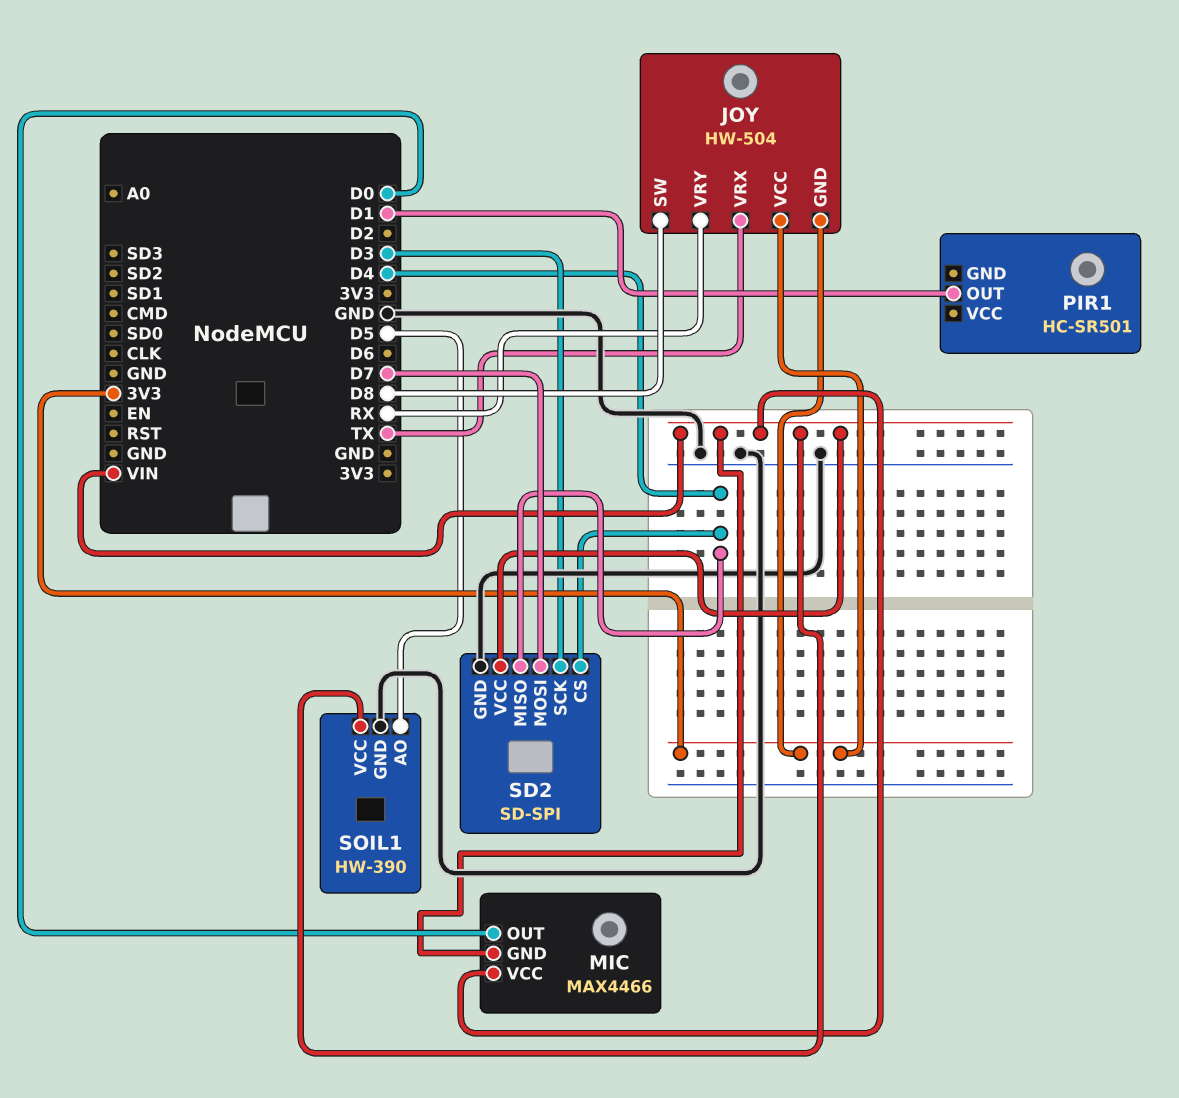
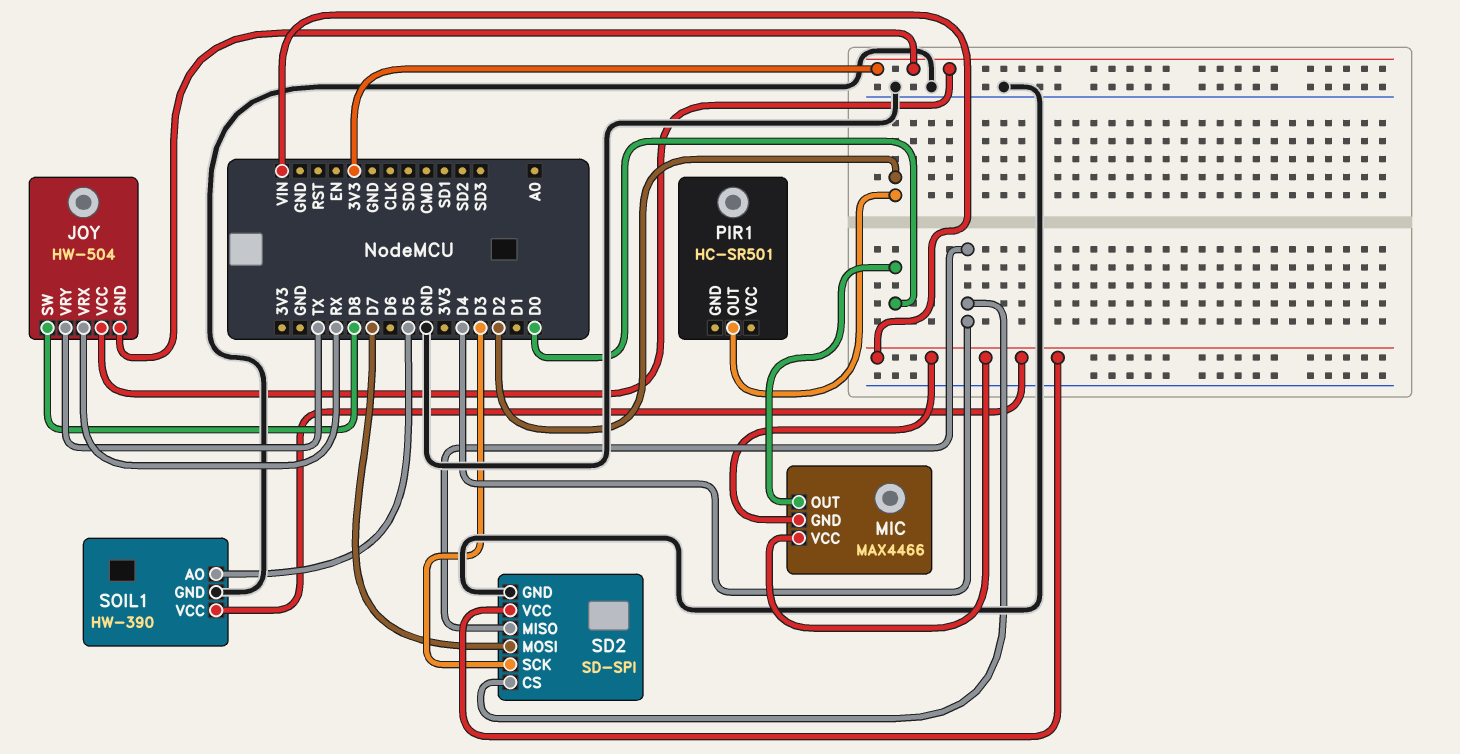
JOY pin VRX: TX -> RX
JOY pin VRY: RX -> TX
PIR1 pin OUT: D1 -> D2

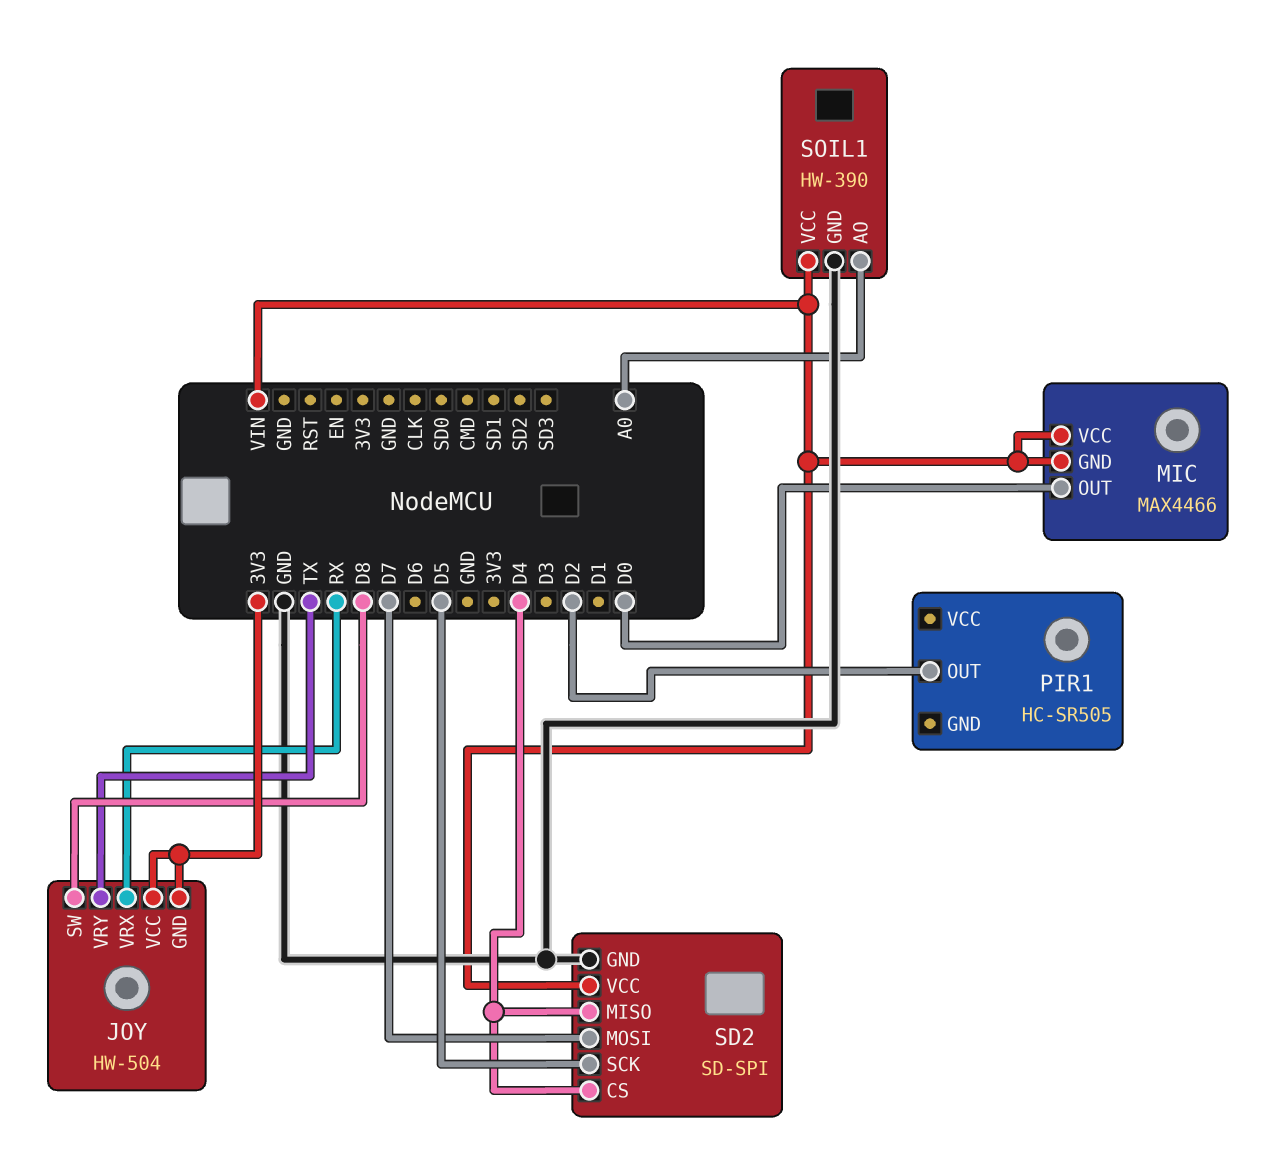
PIR1: HC-SR501 -> HC-SR505
SD2 pin SCK: D3 -> D5
SOIL1 pin AO: D5 -> A0

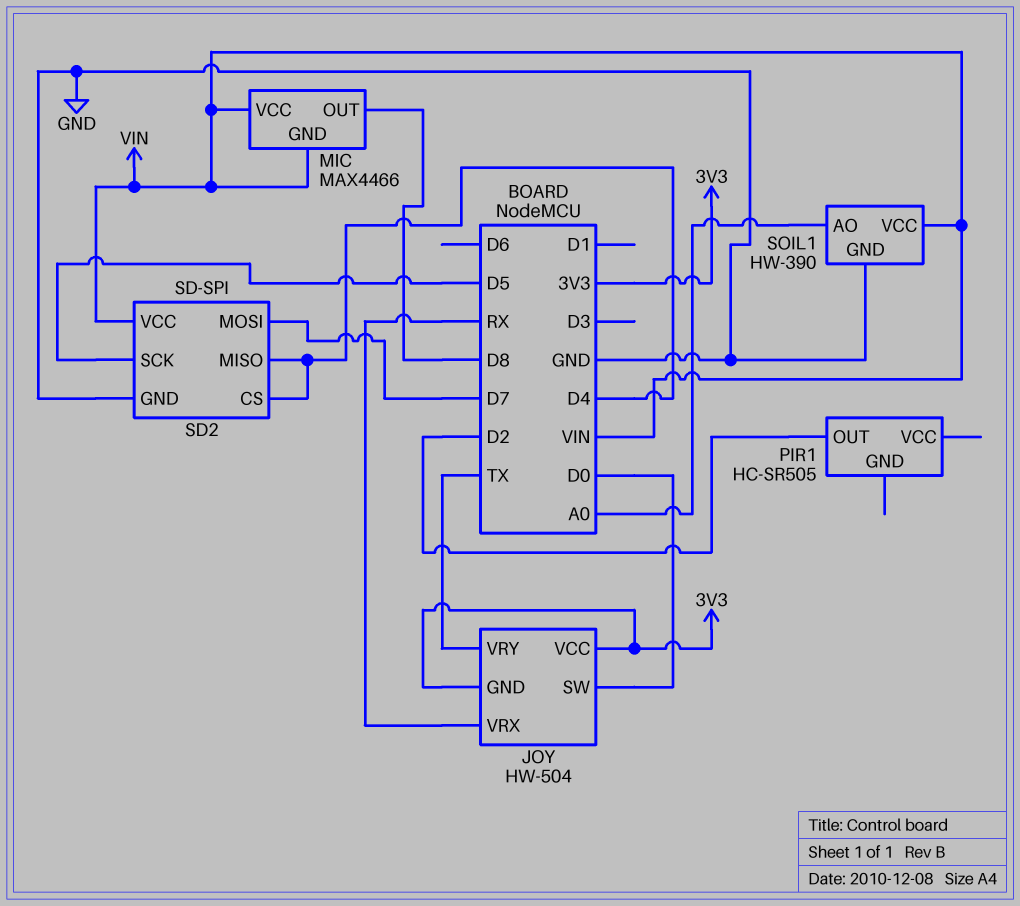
JOY pin SW: D8 -> D0
MIC pin OUT: D0 -> D8

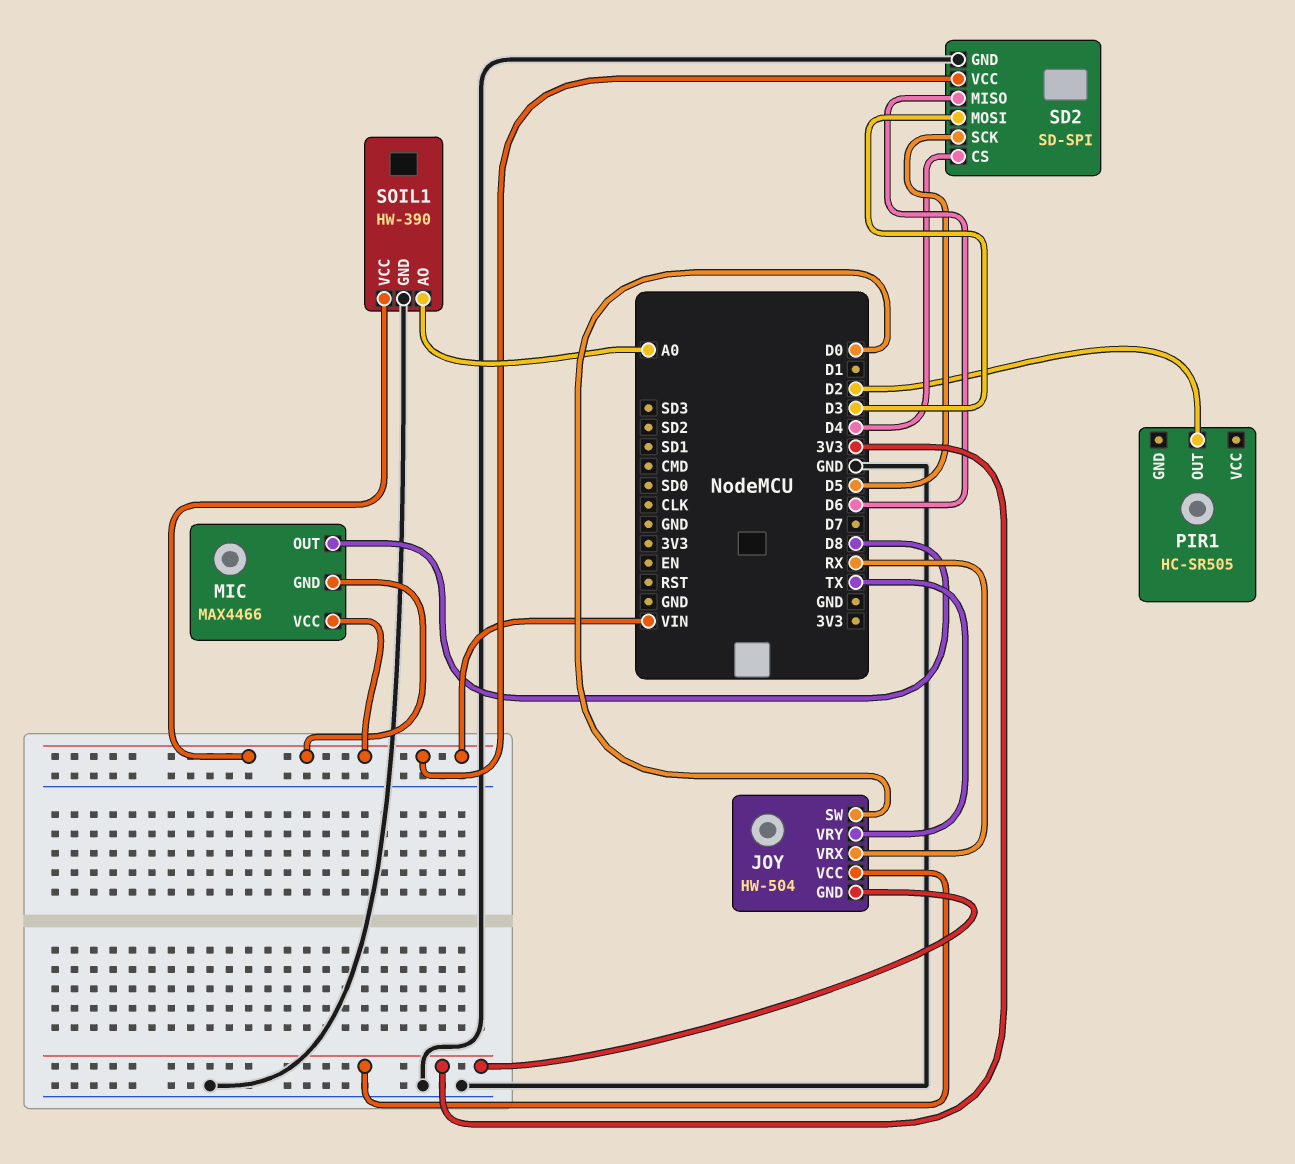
SD2 pin MISO: D4 -> D6
SD2 pin MOSI: D7 -> D3

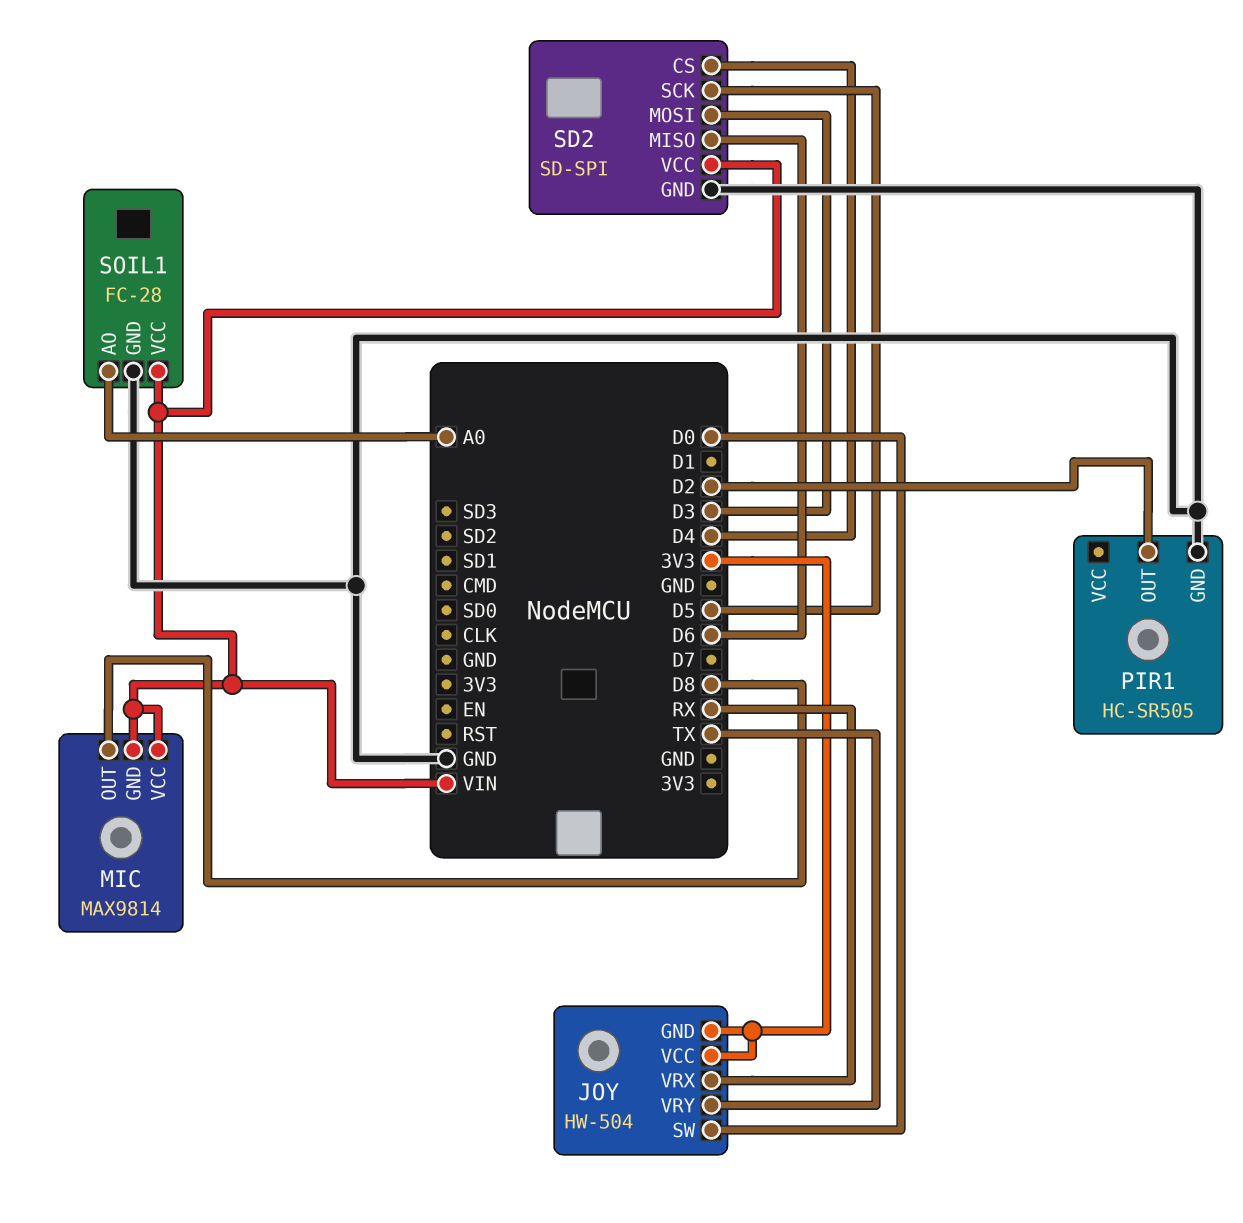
MIC: MAX4466 -> MAX9814
PIR1 pin GND: none -> GND
SOIL1: HW-390 -> FC-28

